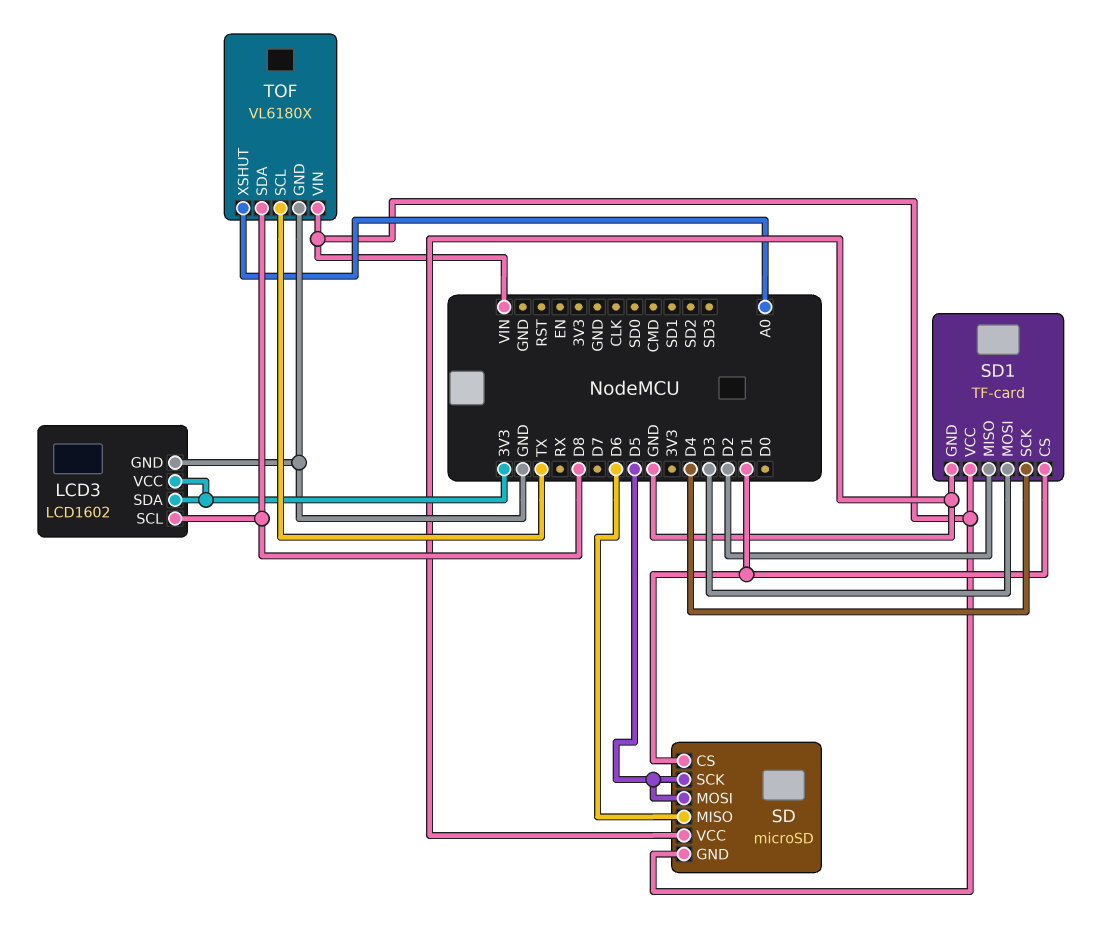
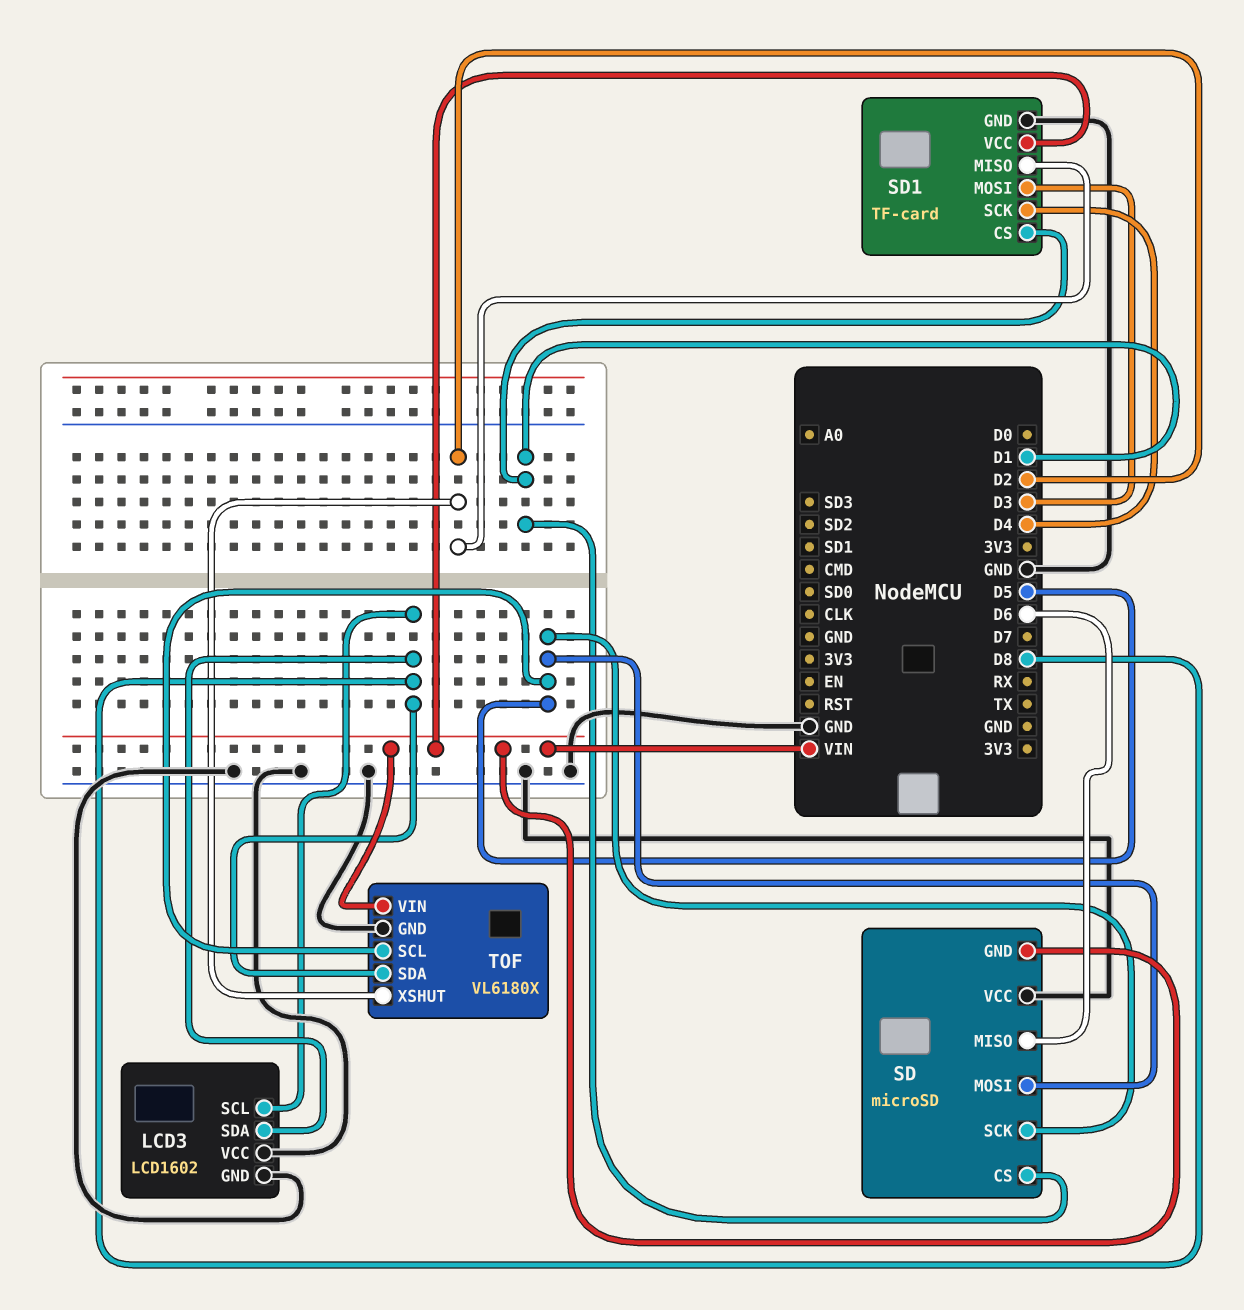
LCD3 pin SDA: 3V3 -> D8
LCD3 pin VCC: 3V3 -> GND
TOF pin SCL: TX -> D5
TOF pin XSHUT: A0 -> D2

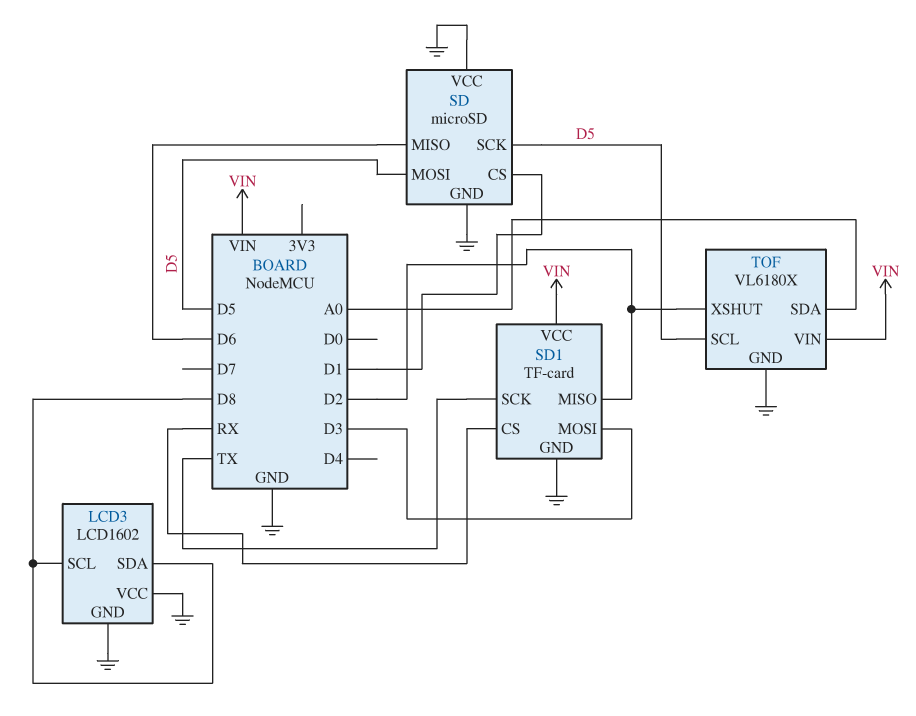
SD pin GND: VIN -> GND
SD1 pin CS: D1 -> RX
SD1 pin SCK: D4 -> TX
TOF pin SDA: D8 -> A0

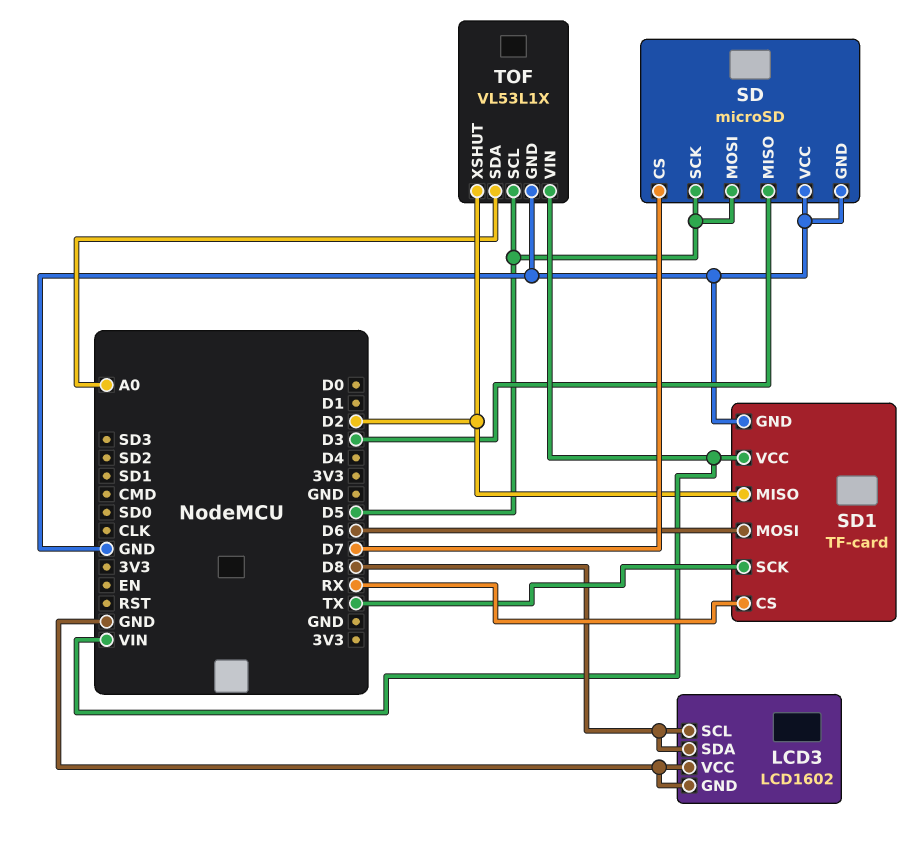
SD pin CS: D1 -> D7
SD pin MISO: D6 -> D3
SD1 pin MOSI: D3 -> D6
TOF: VL6180X -> VL53L1X

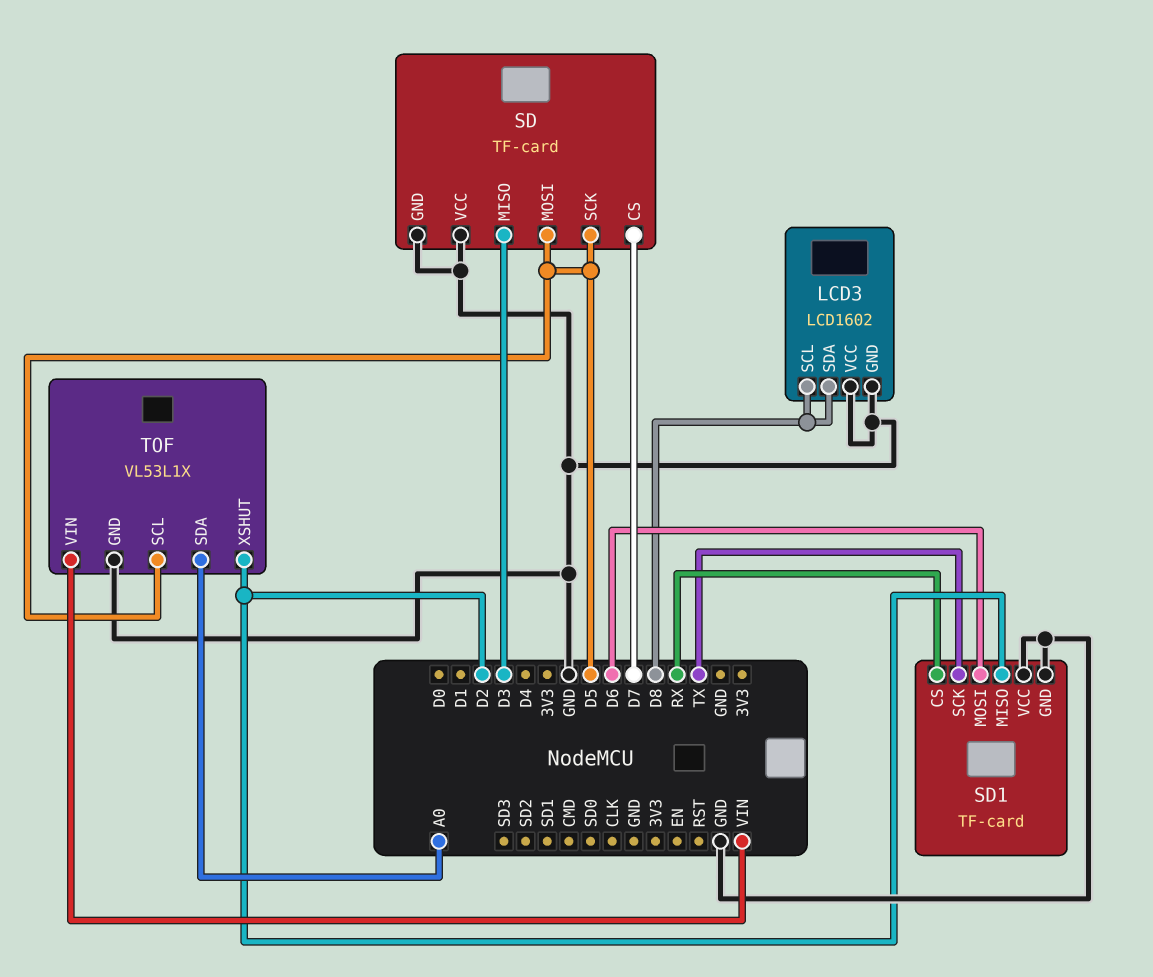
SD: microSD -> TF-card
SD1 pin VCC: VIN -> GND

